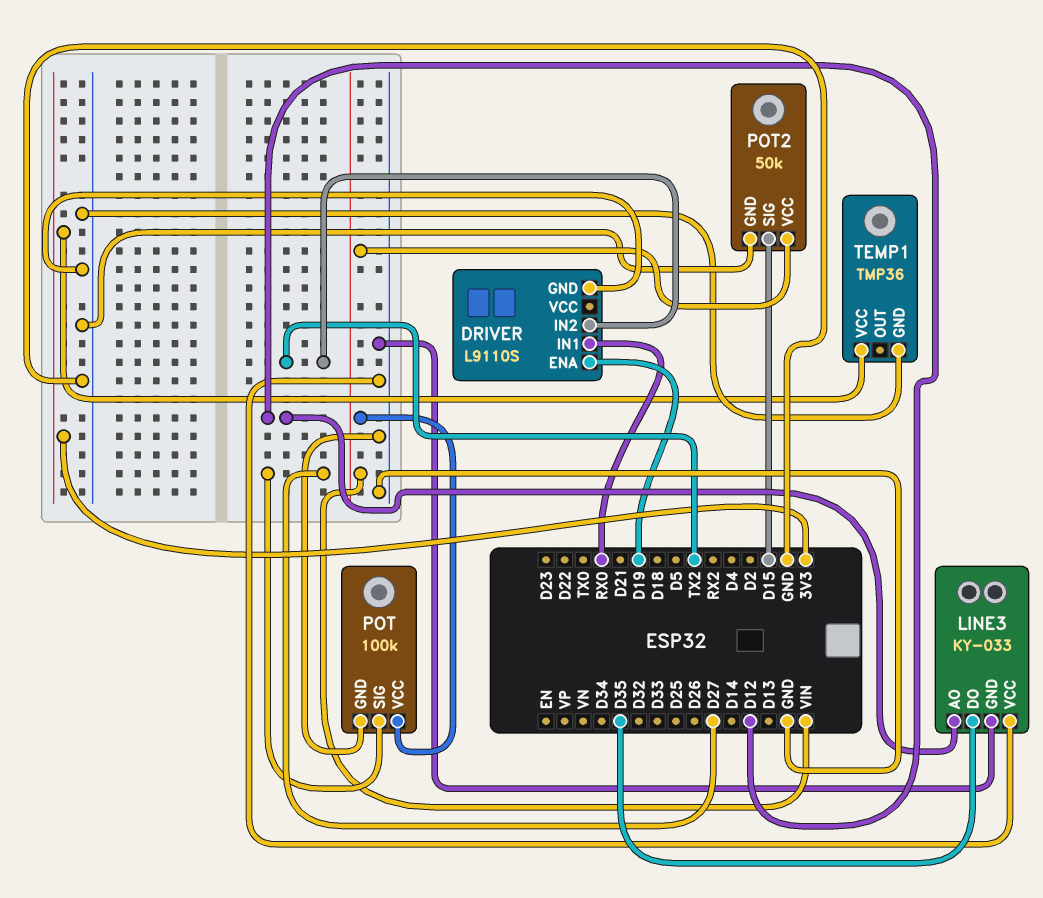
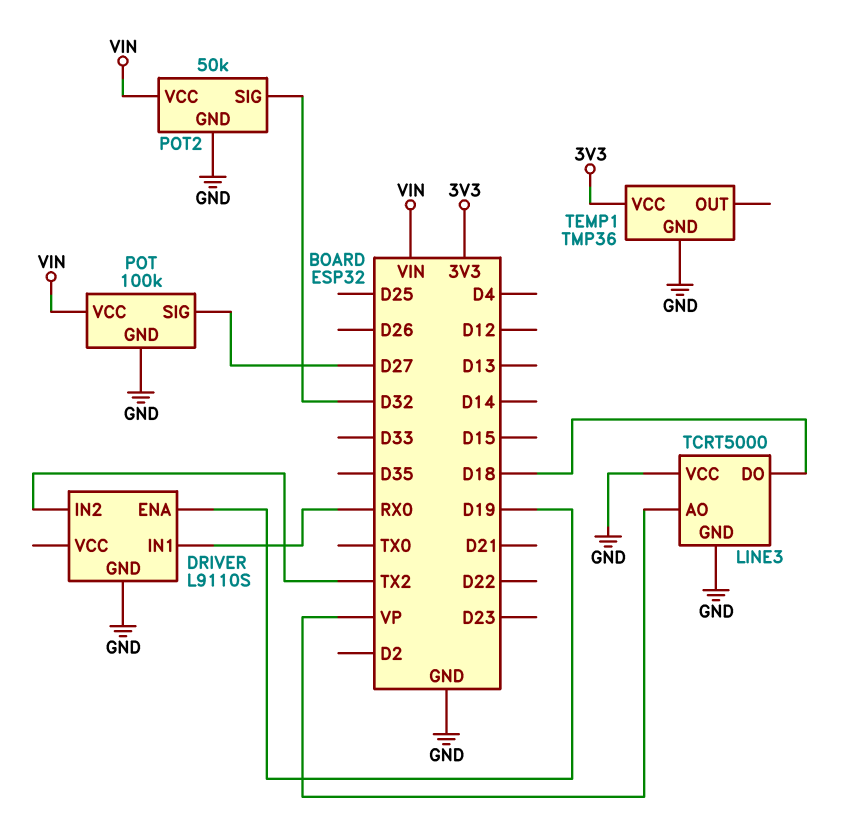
LINE3: KY-033 -> TCRT5000
LINE3 pin AO: D12 -> VP
LINE3 pin DO: D35 -> D18
POT2 pin SIG: D15 -> D32

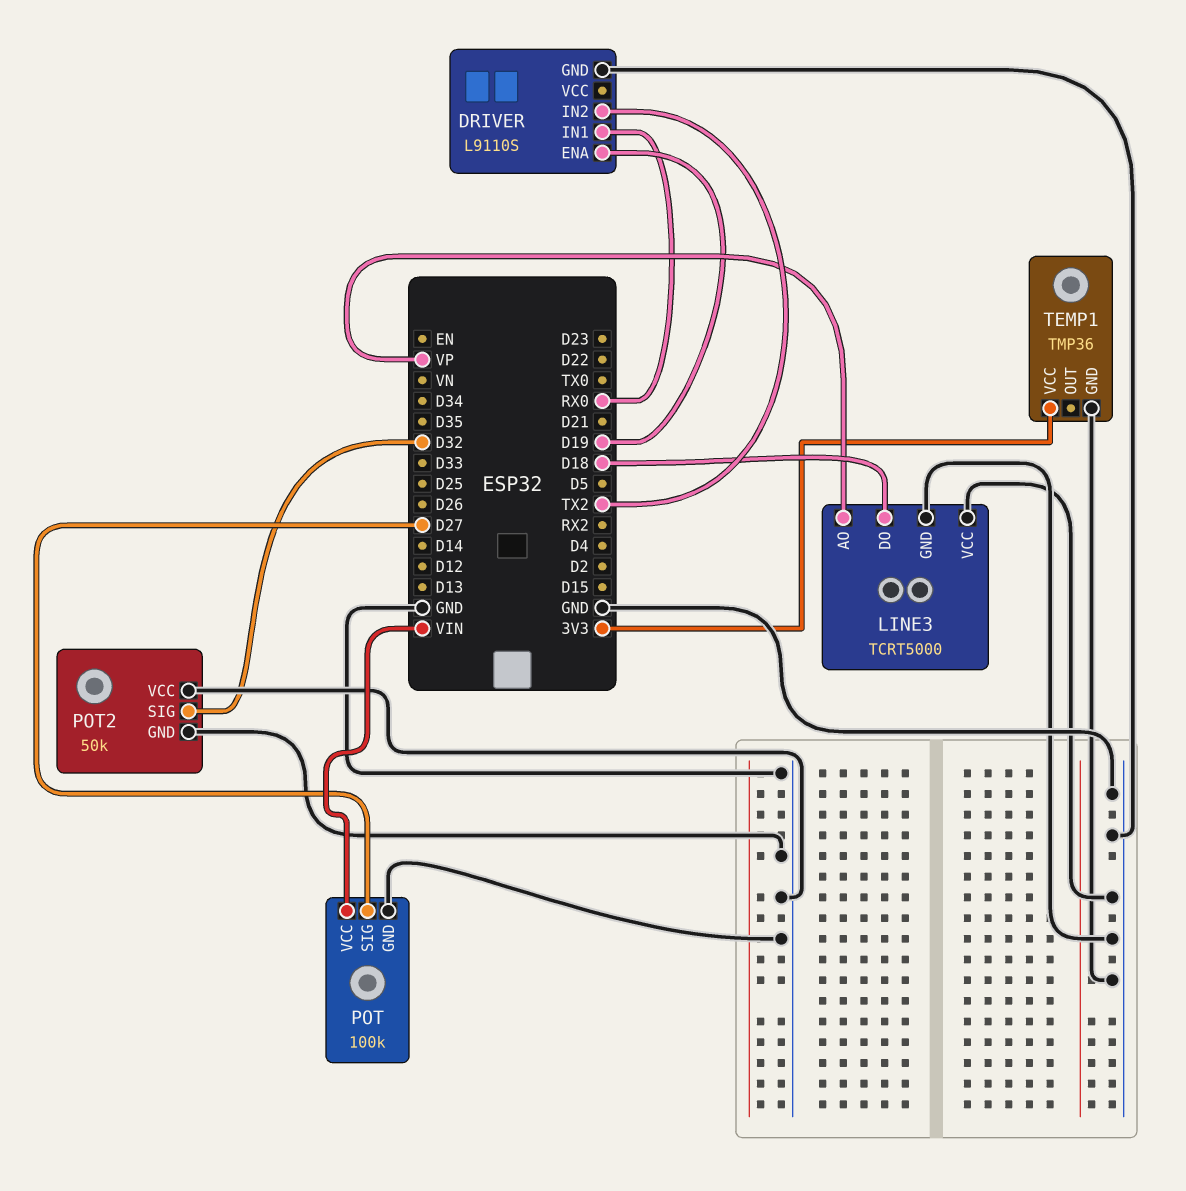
POT2 pin VCC: VIN -> GND

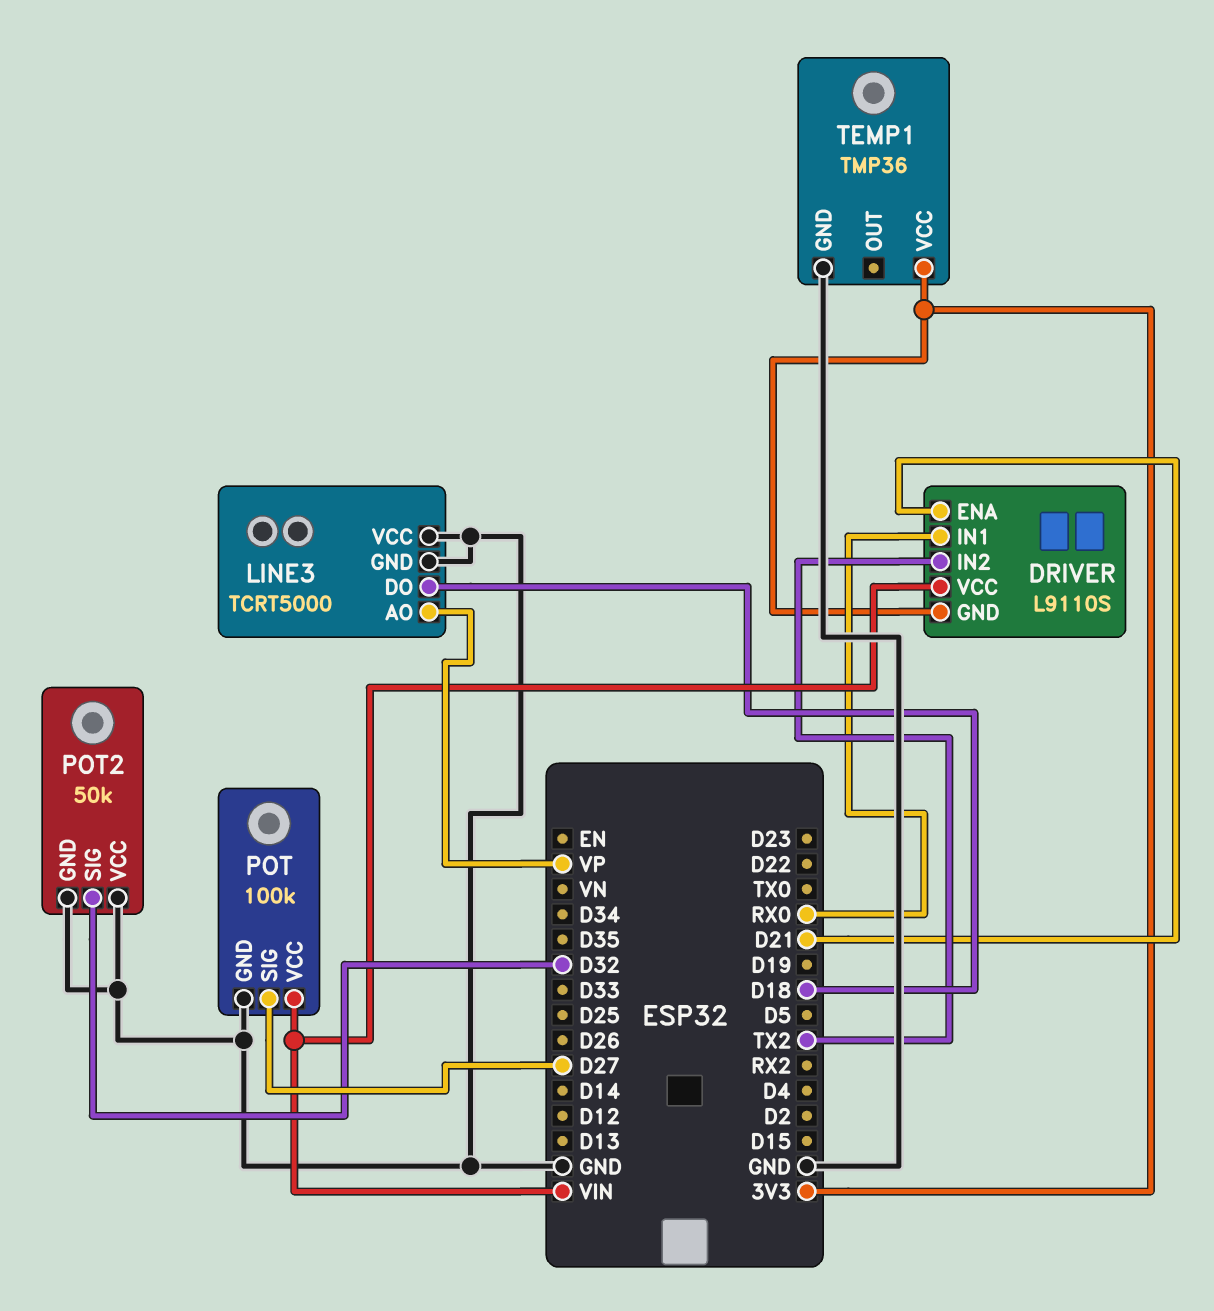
DRIVER pin ENA: D19 -> D21
DRIVER pin GND: GND -> 3V3
DRIVER pin VCC: none -> VIN

